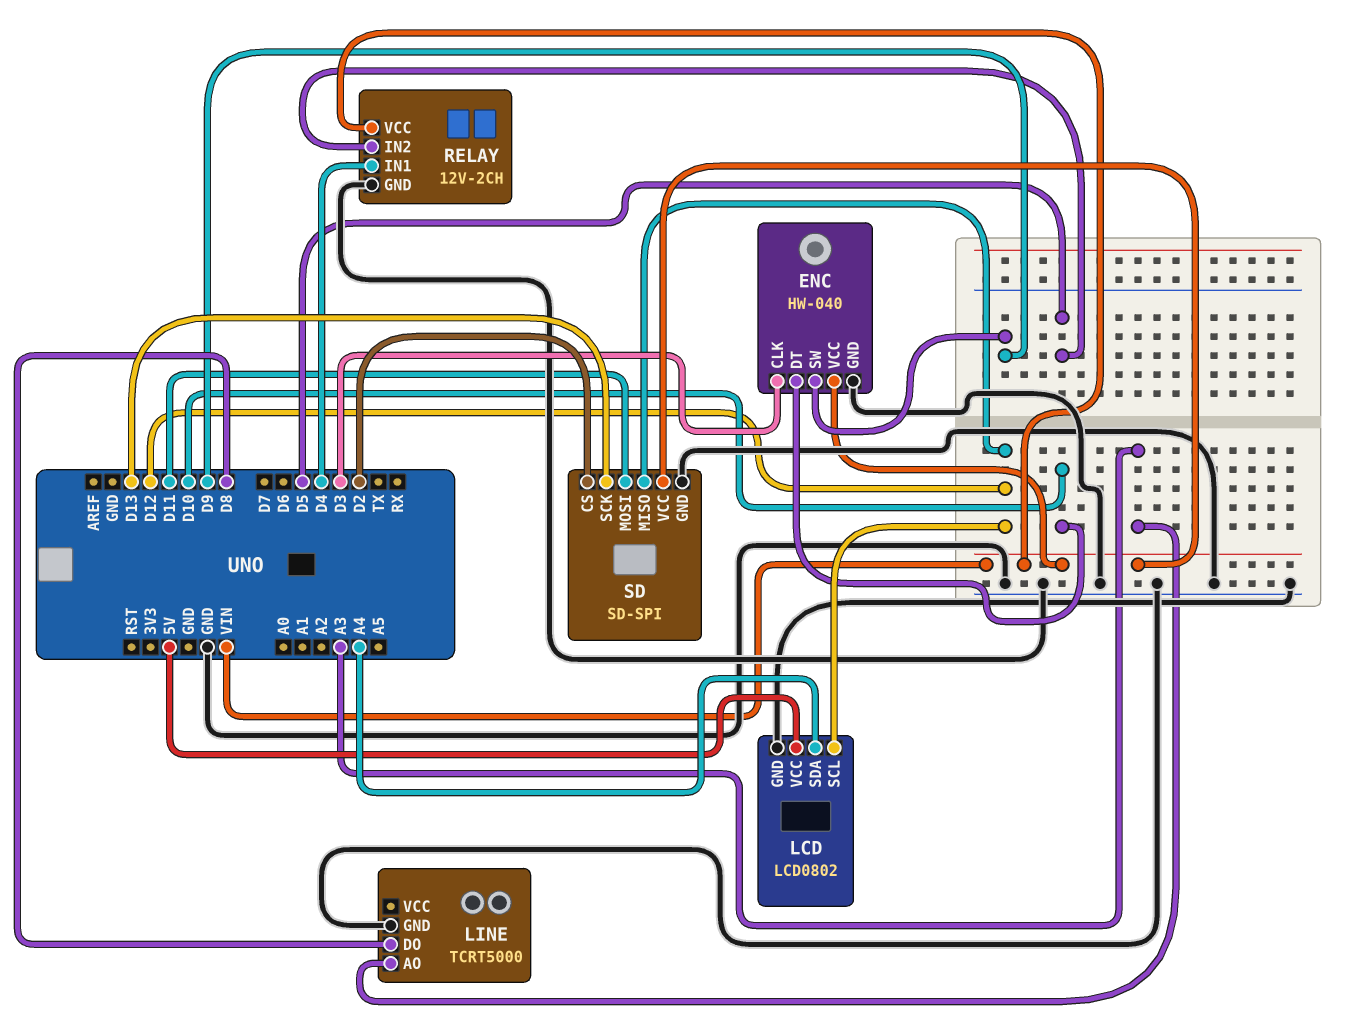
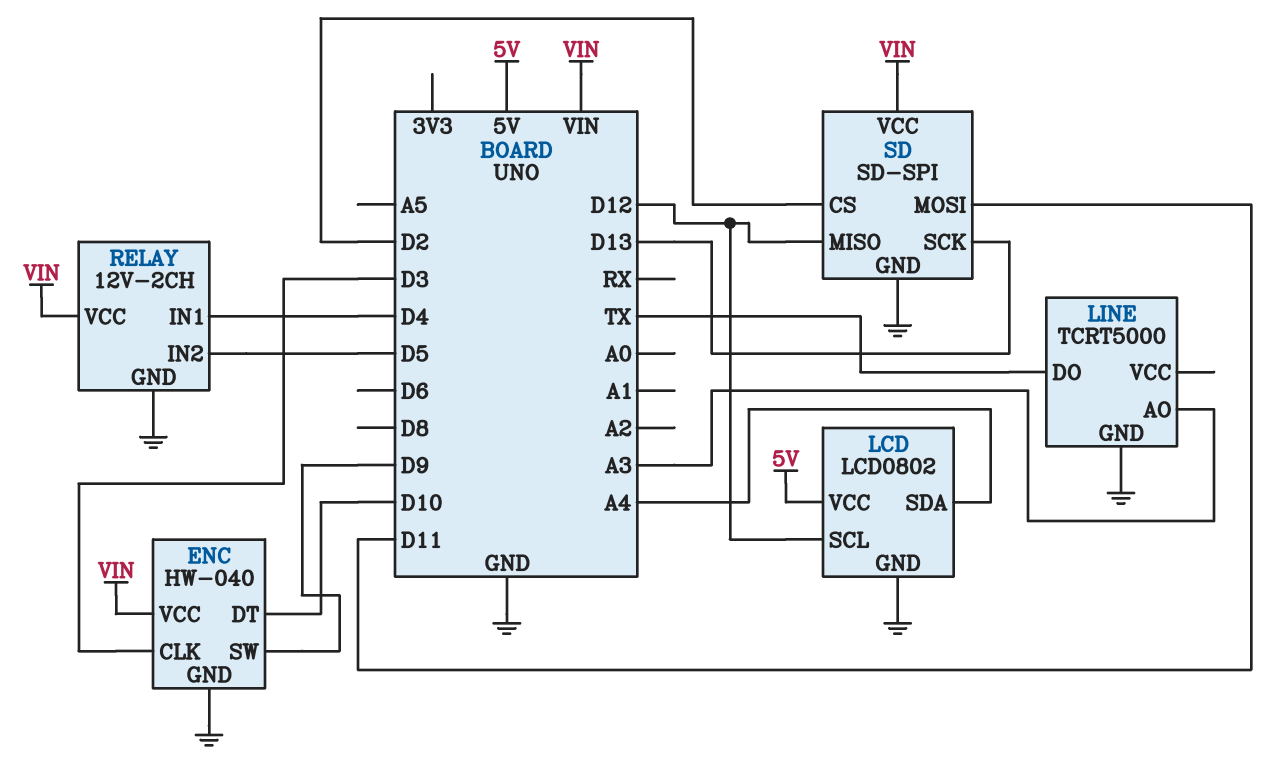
LINE pin DO: D8 -> TX

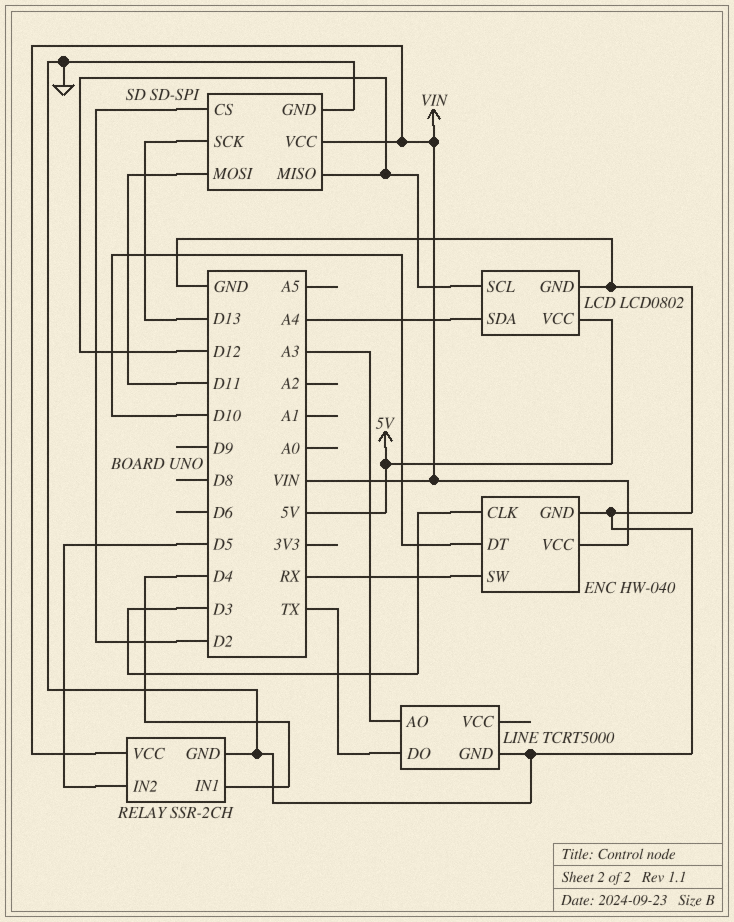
ENC pin SW: D9 -> RX
RELAY: 12V-2CH -> SSR-2CH

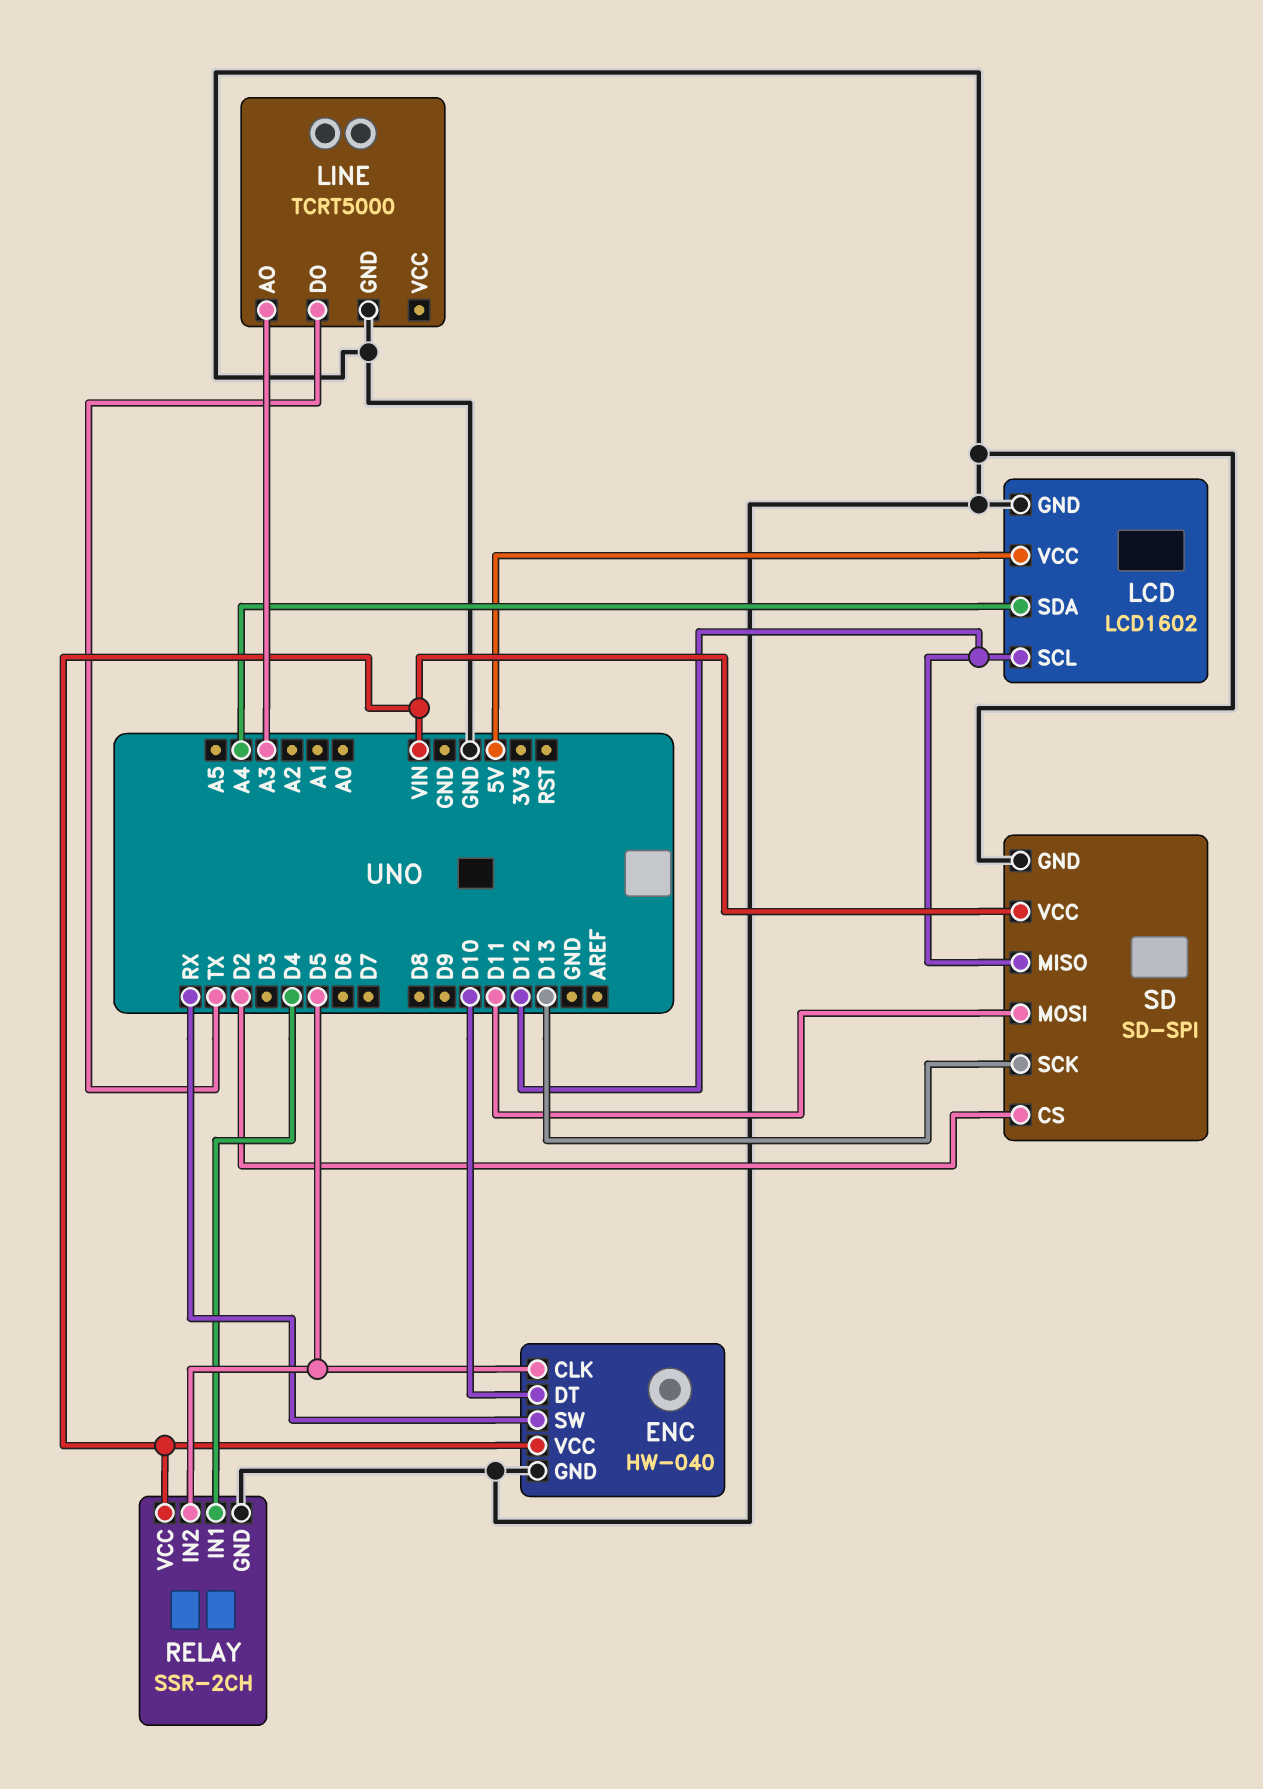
ENC pin CLK: D3 -> D5
LCD: LCD0802 -> LCD1602

